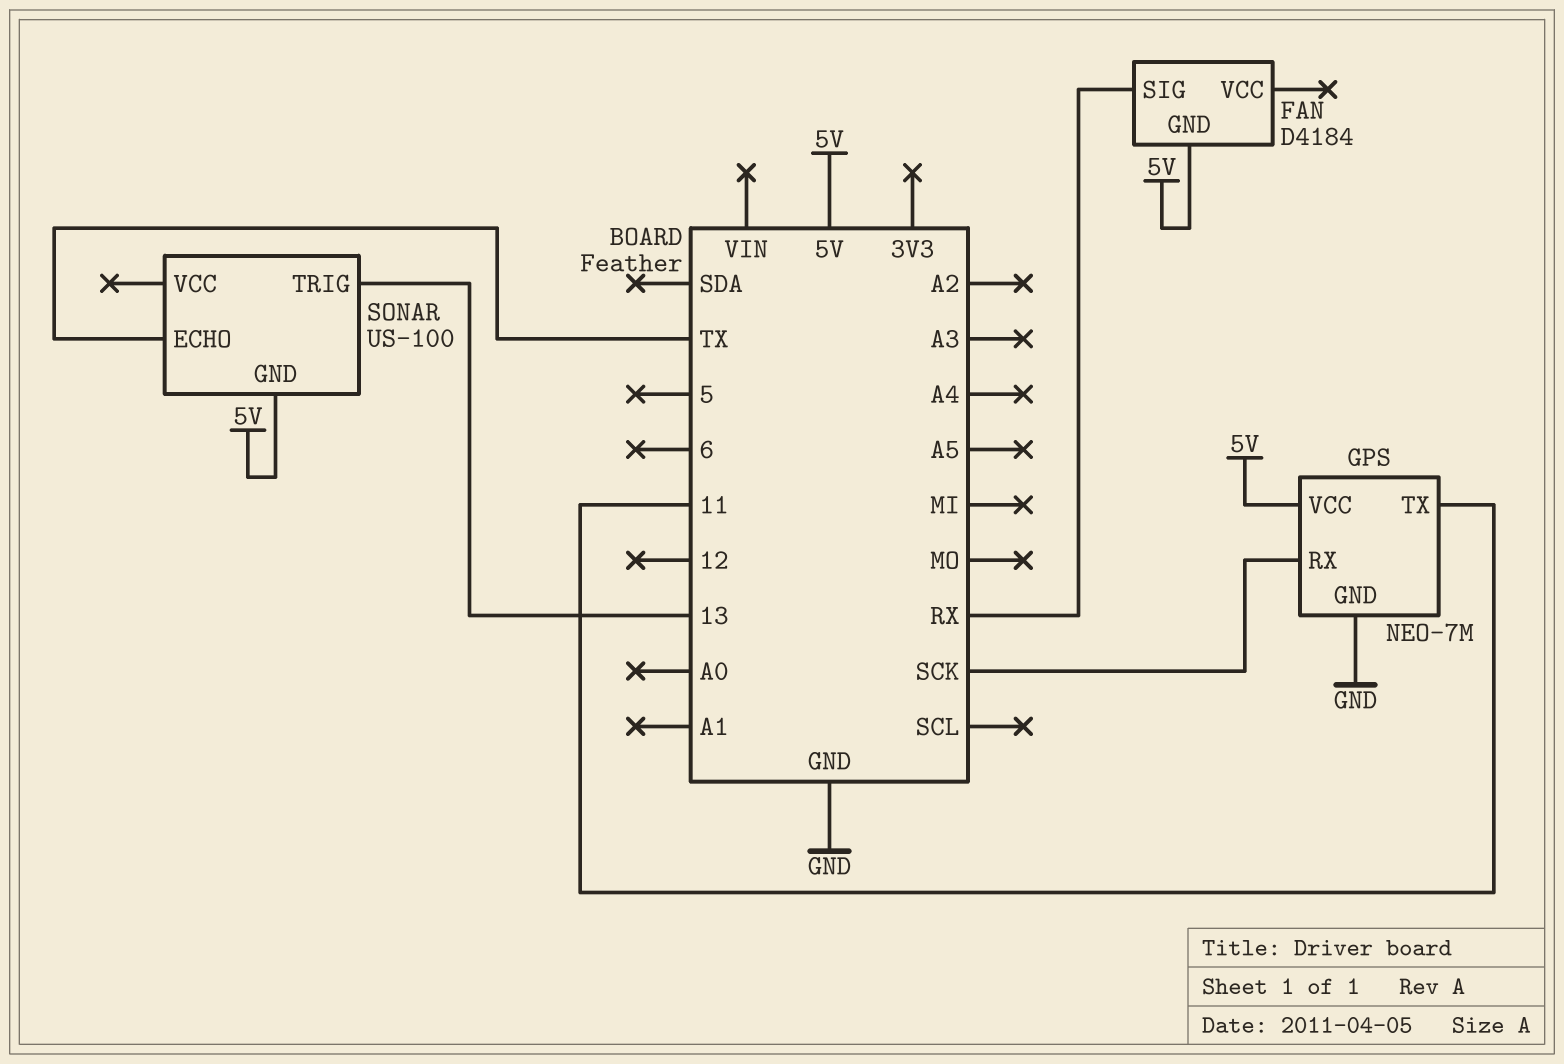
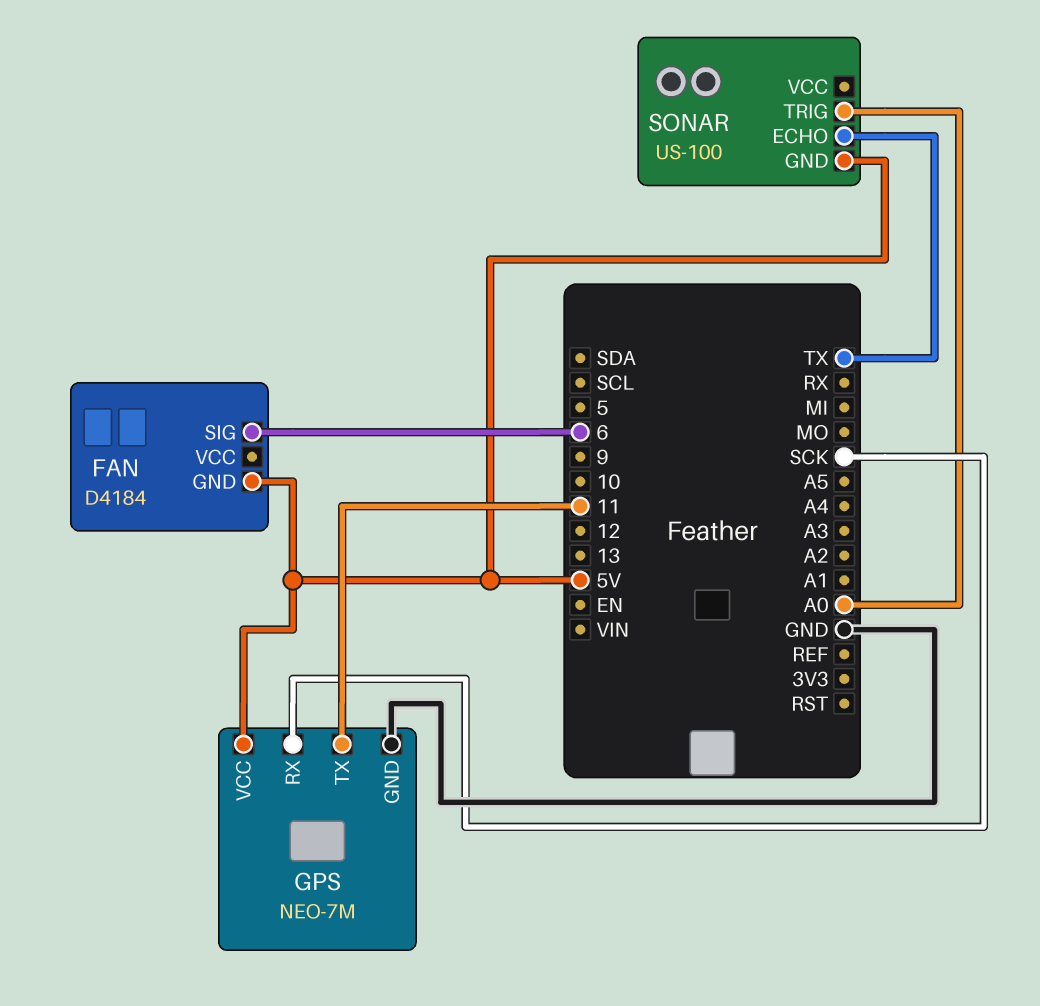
FAN pin SIG: RX -> 6
SONAR pin TRIG: 13 -> A0

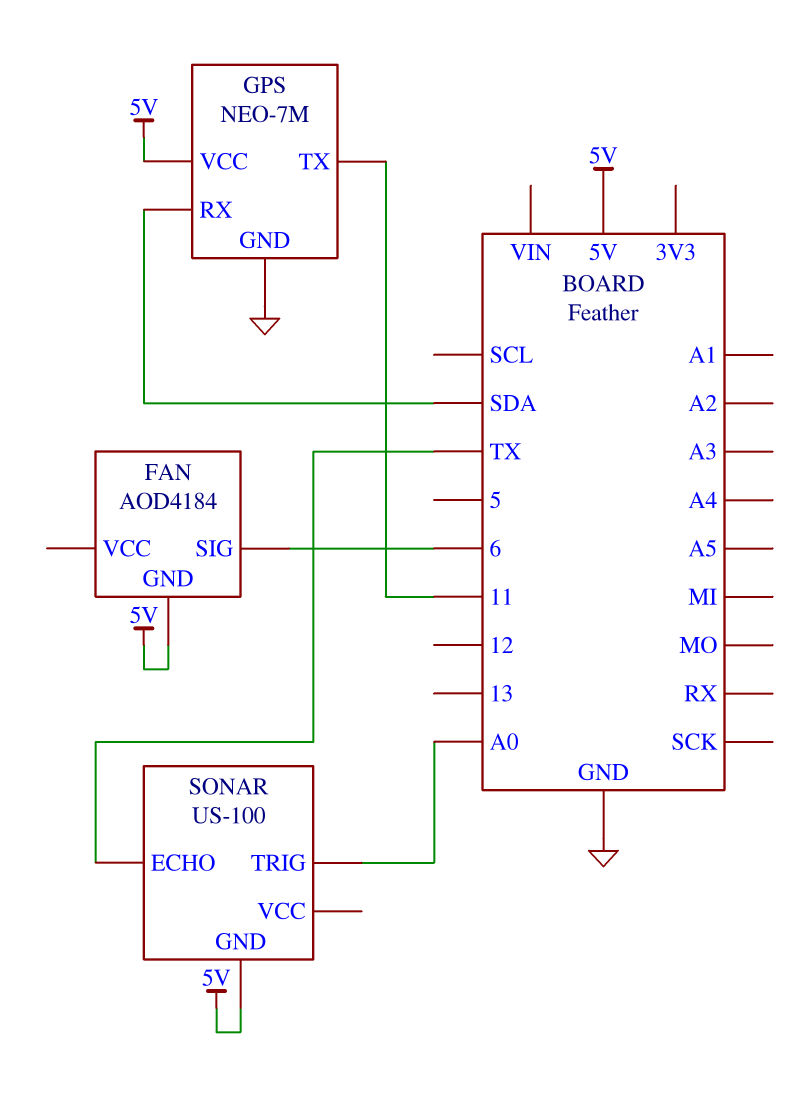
FAN: D4184 -> AOD4184
GPS pin RX: SCK -> SDA

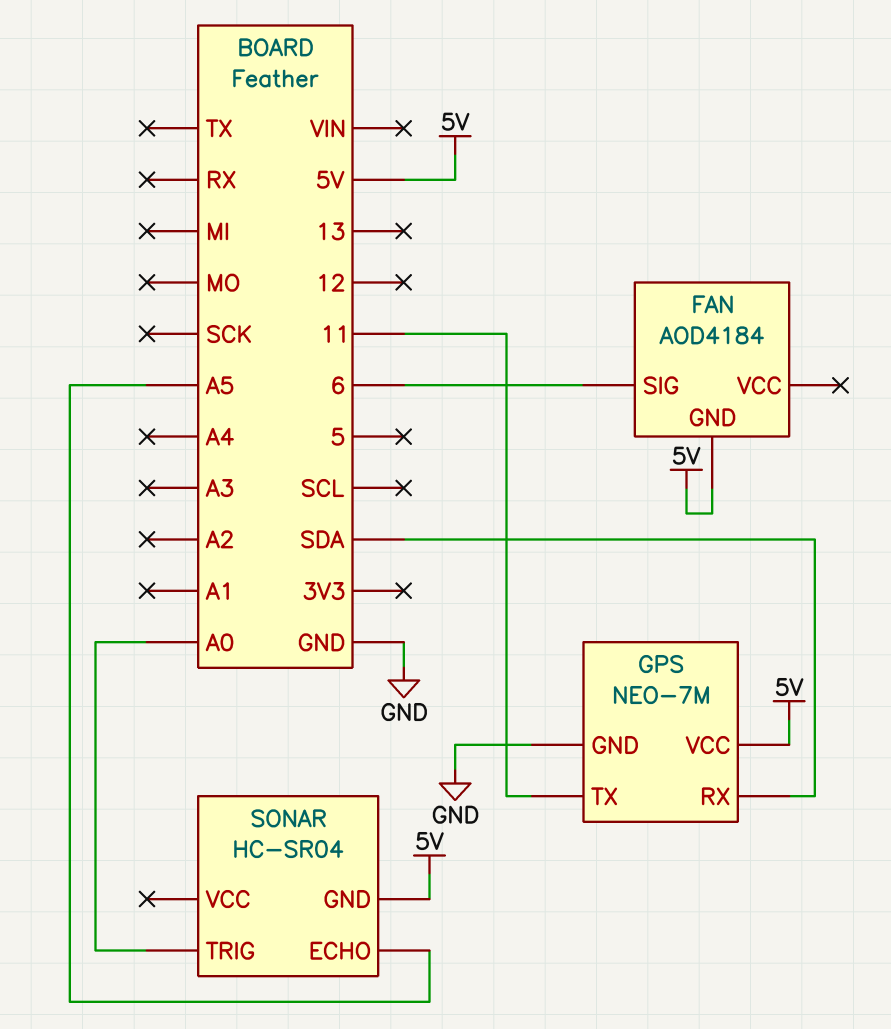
SONAR: US-100 -> HC-SR04
SONAR pin ECHO: TX -> A5

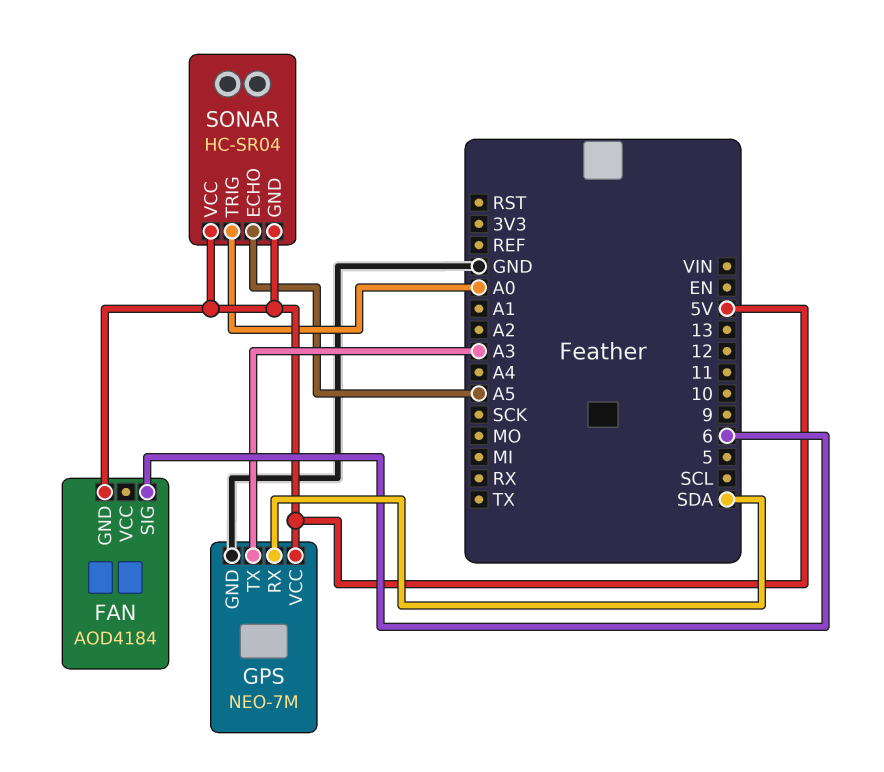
GPS pin TX: 11 -> A3
SONAR pin VCC: none -> 5V

